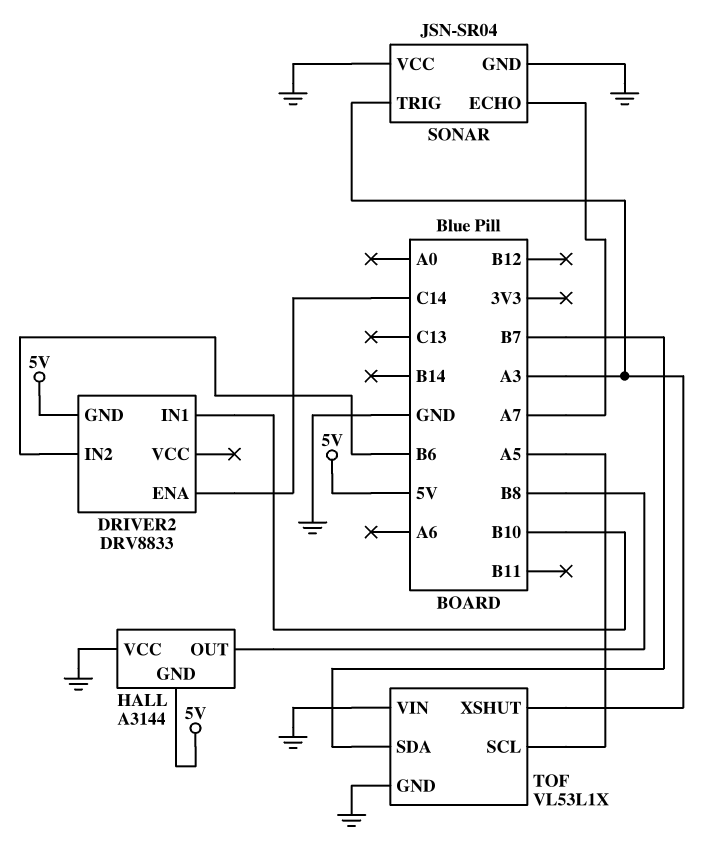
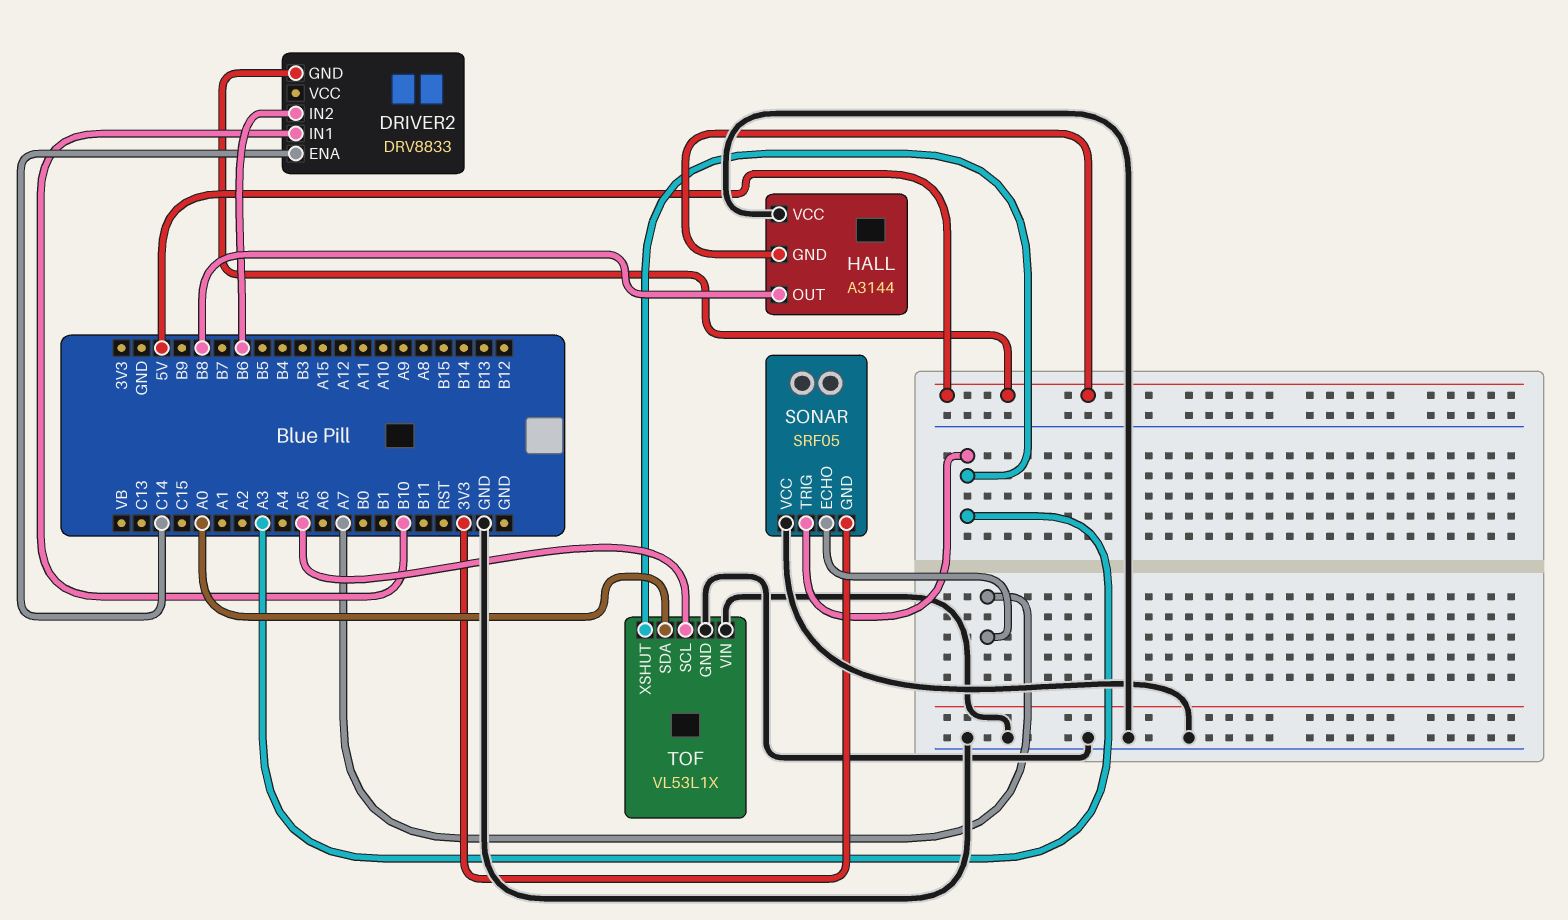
SONAR: JSN-SR04 -> SRF05
SONAR pin GND: GND -> 3V3
TOF pin SDA: B7 -> A0

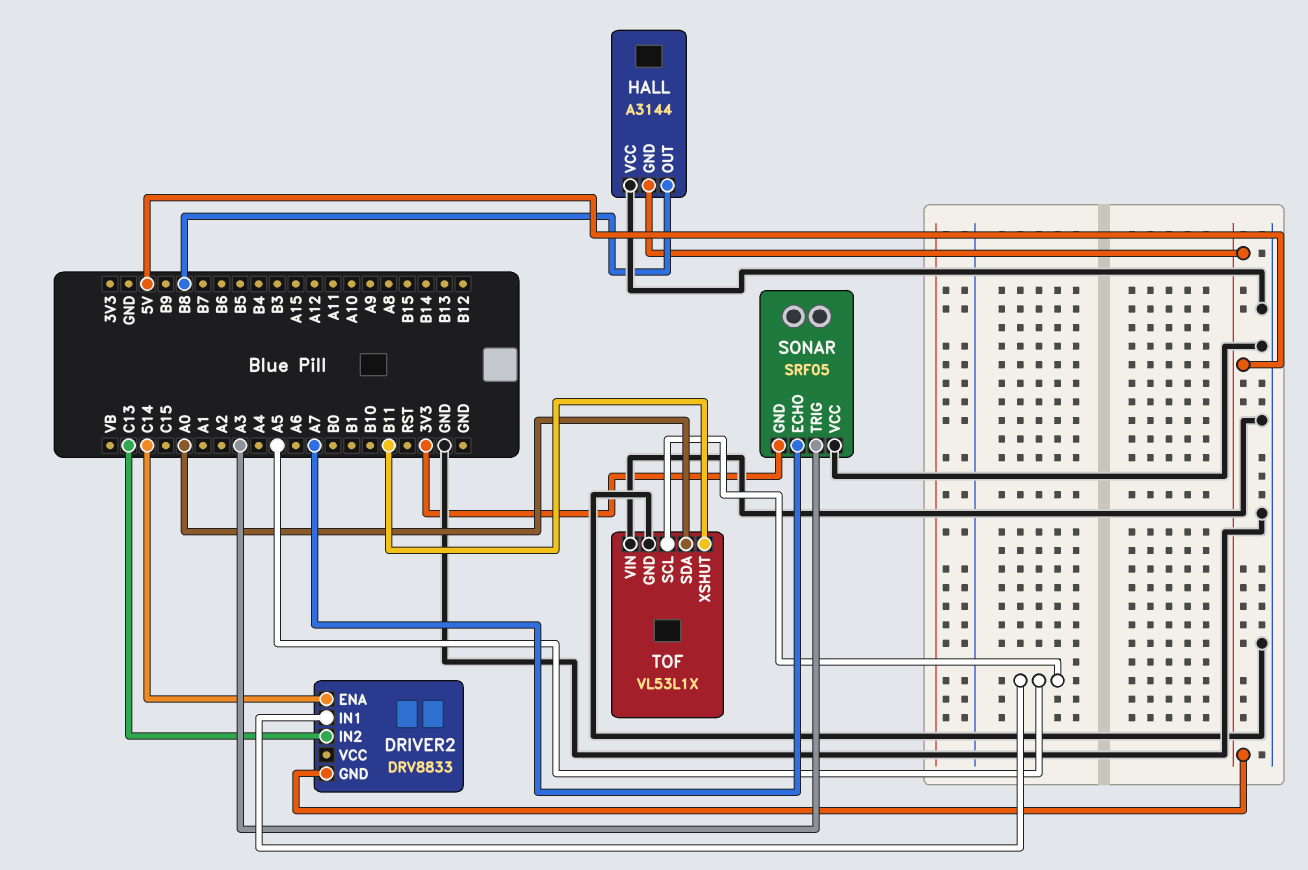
DRIVER2 pin IN1: B10 -> A5
DRIVER2 pin IN2: B6 -> C13
TOF pin XSHUT: A3 -> B11

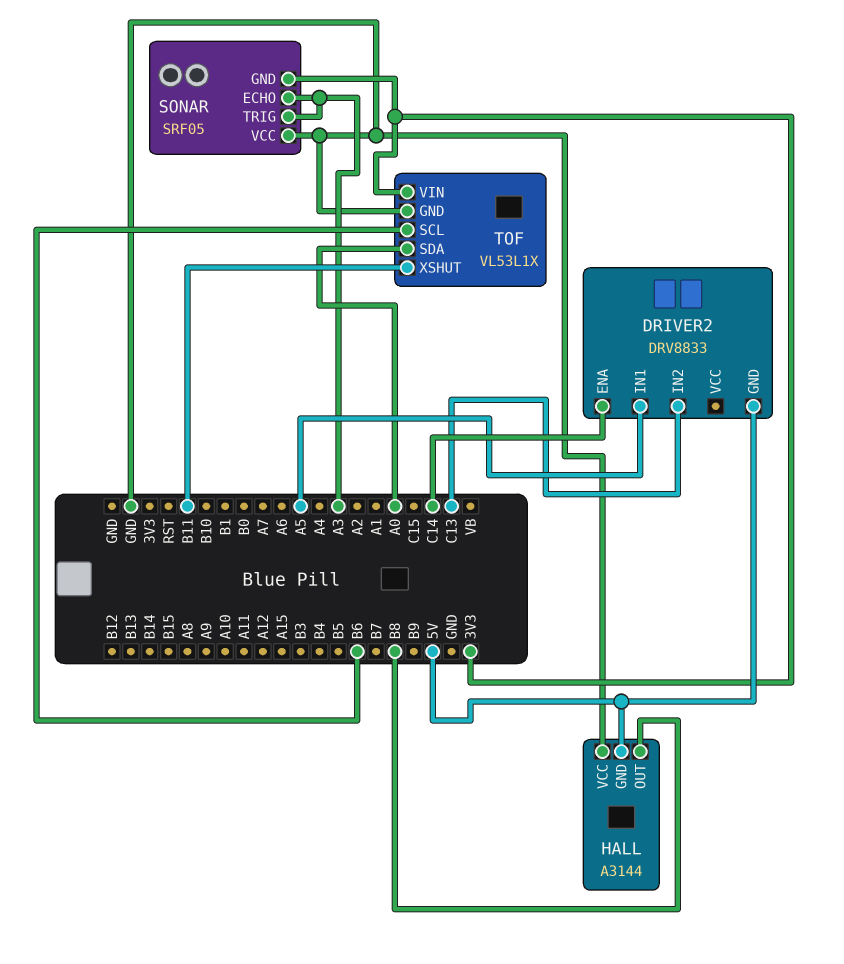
SONAR pin ECHO: A7 -> A3
TOF pin SCL: A5 -> B6
TOF pin VIN: GND -> 3V3

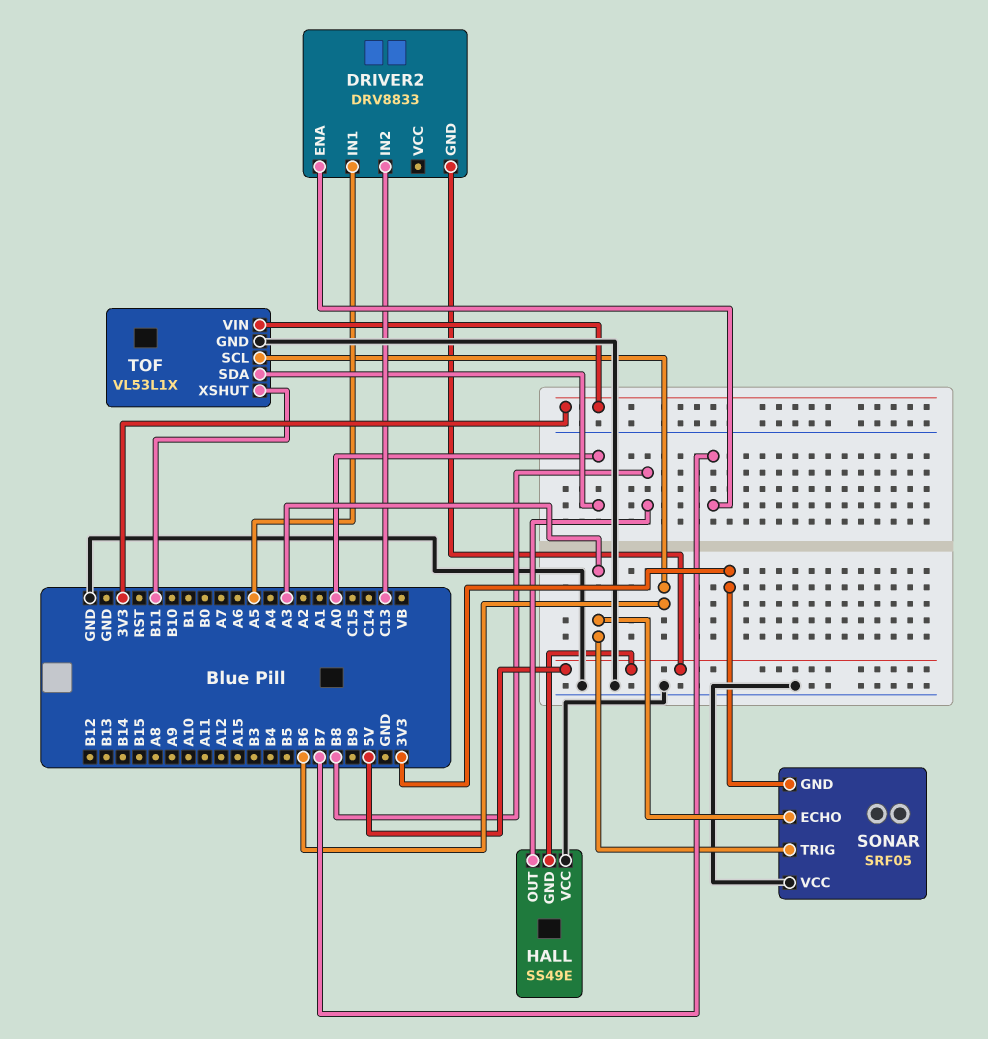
DRIVER2 pin ENA: C14 -> B7
HALL: A3144 -> SS49E

